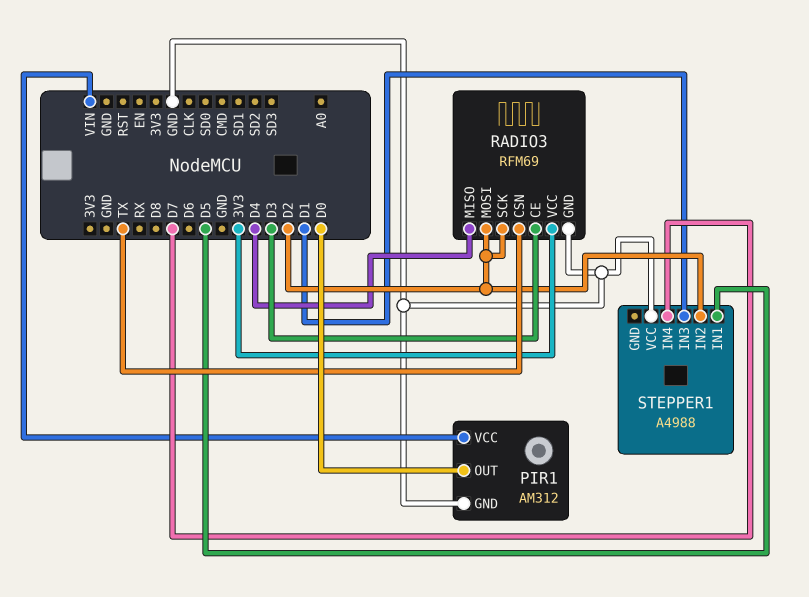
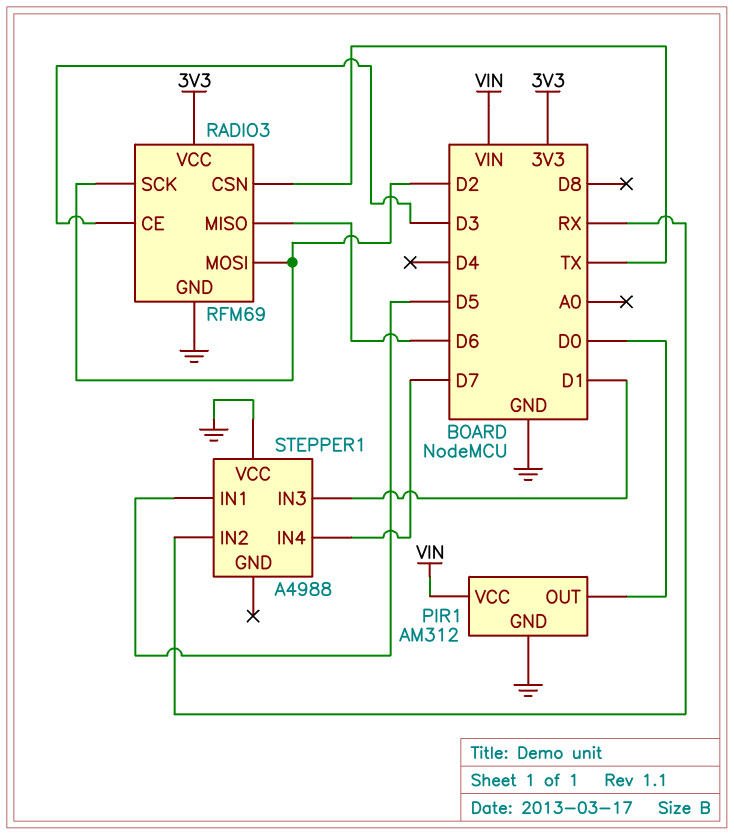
RADIO3 pin MISO: D4 -> D6
STEPPER1 pin IN2: D2 -> RX

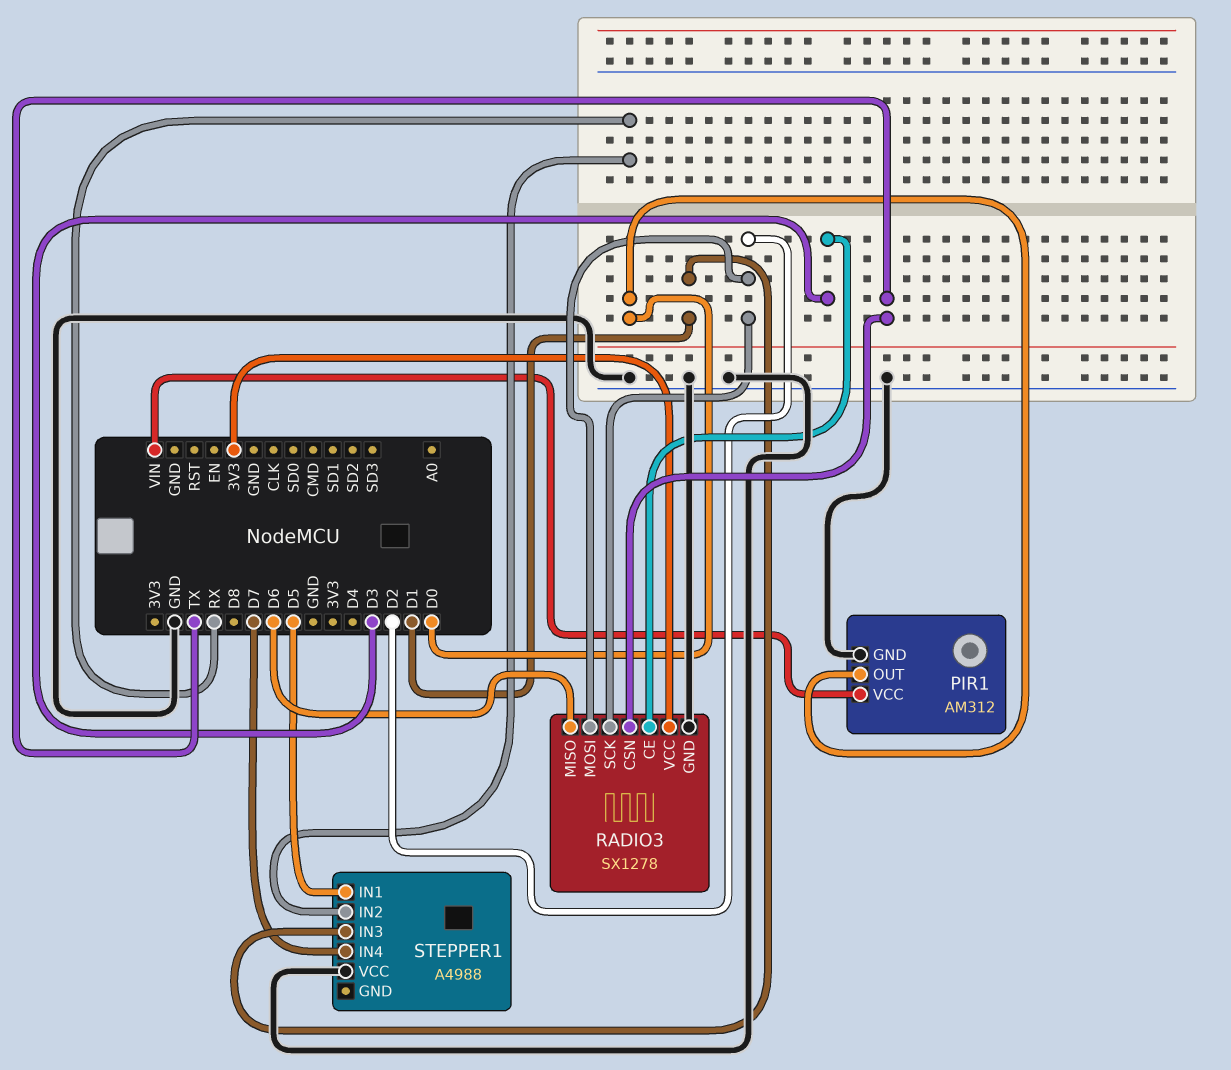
RADIO3: RFM69 -> SX1278

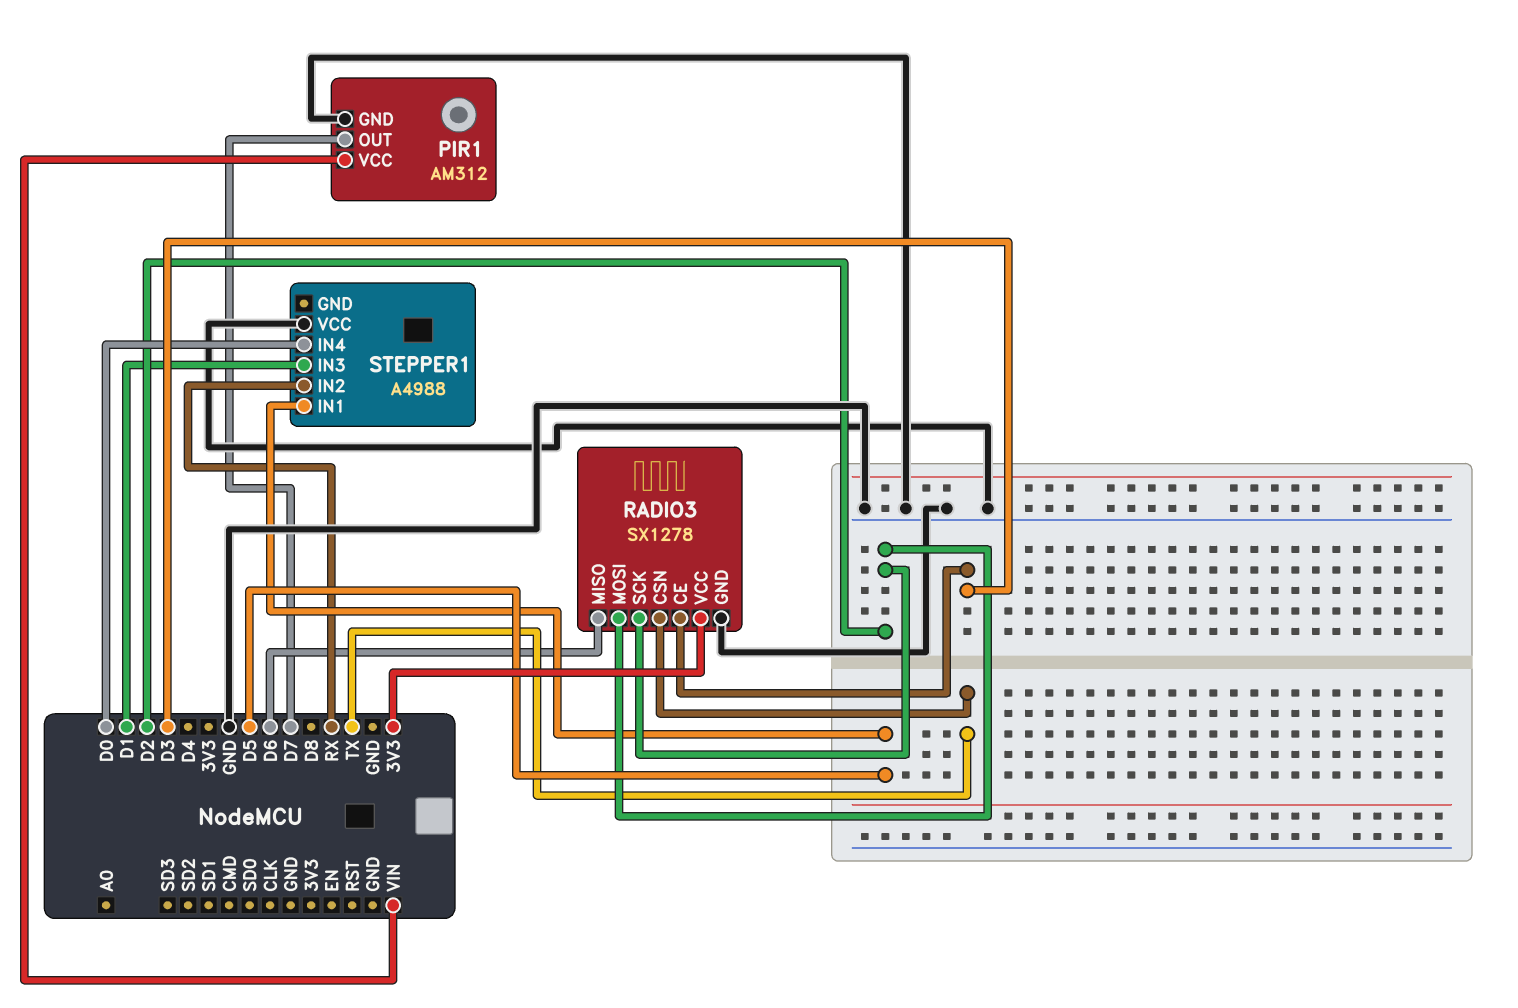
PIR1 pin OUT: D0 -> D7
STEPPER1 pin IN4: D7 -> D0

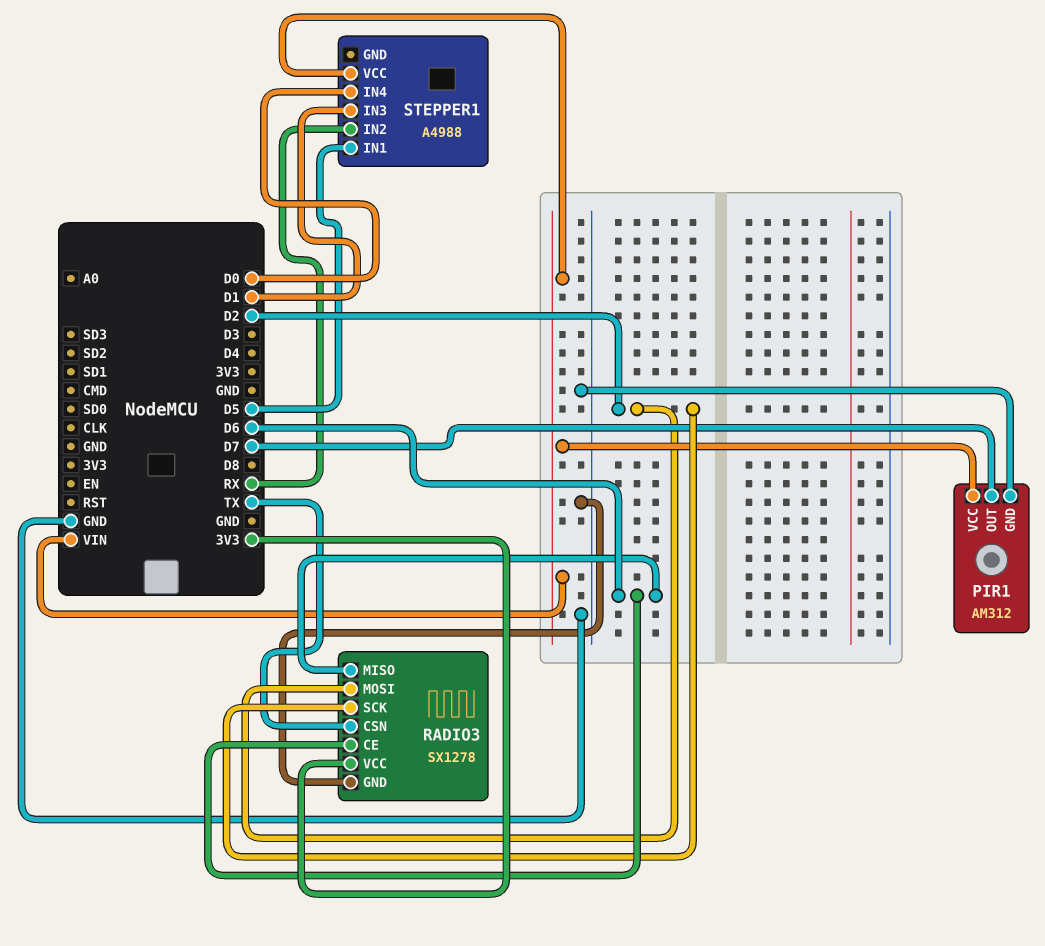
RADIO3 pin CE: D3 -> D6
STEPPER1 pin VCC: GND -> VIN

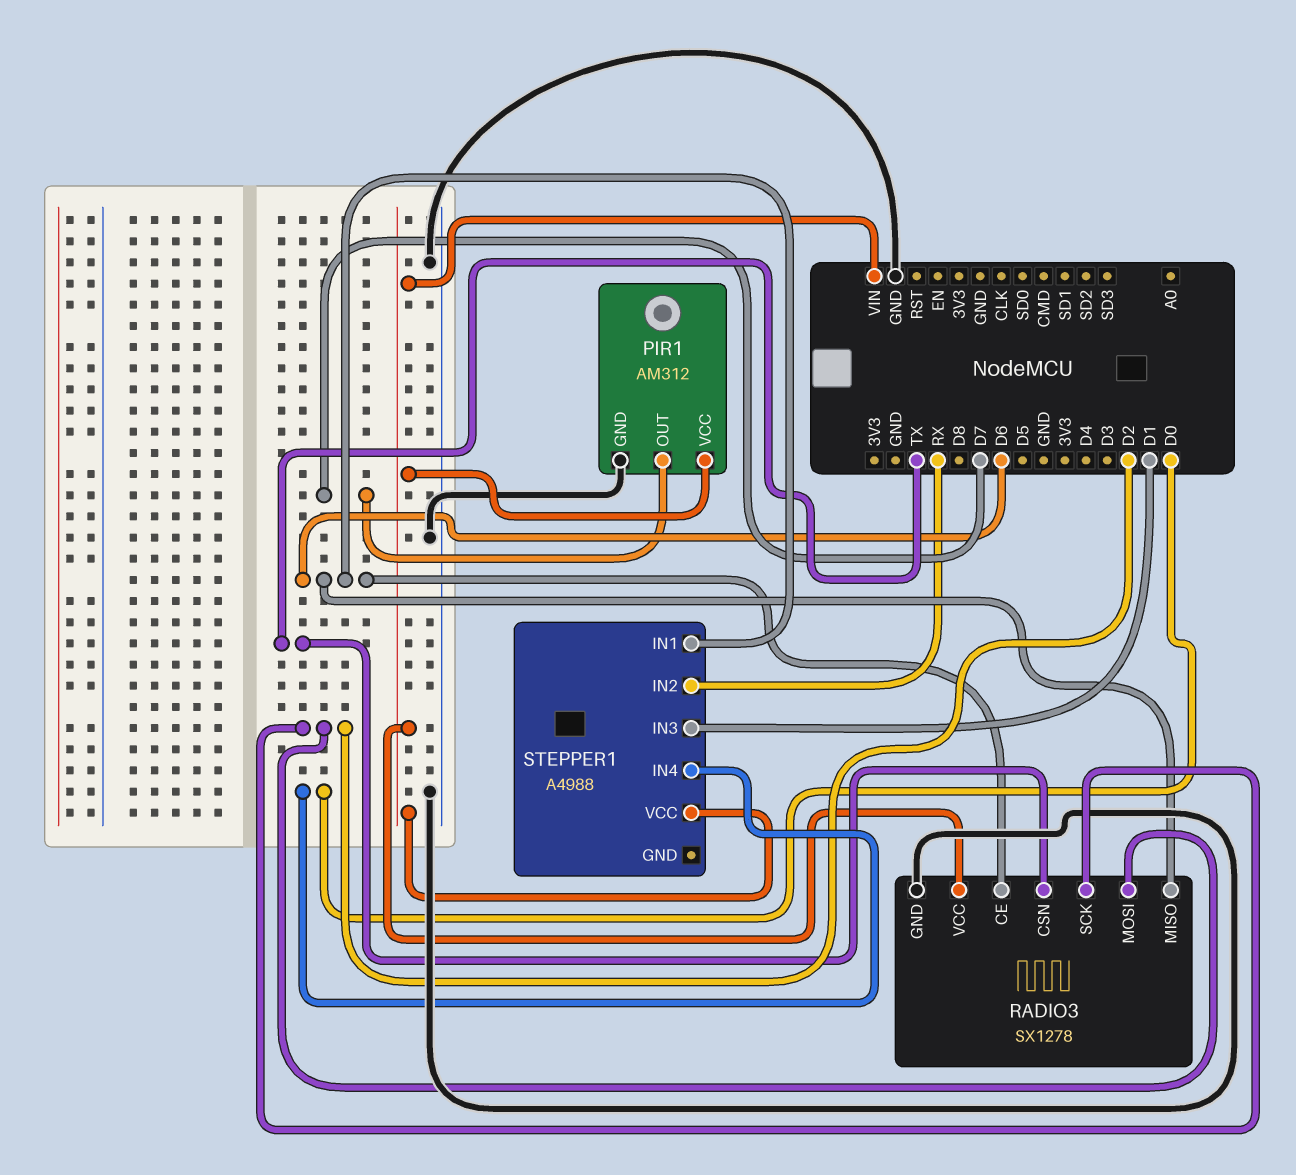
RADIO3 pin VCC: 3V3 -> VIN
STEPPER1 pin IN1: D5 -> D6

